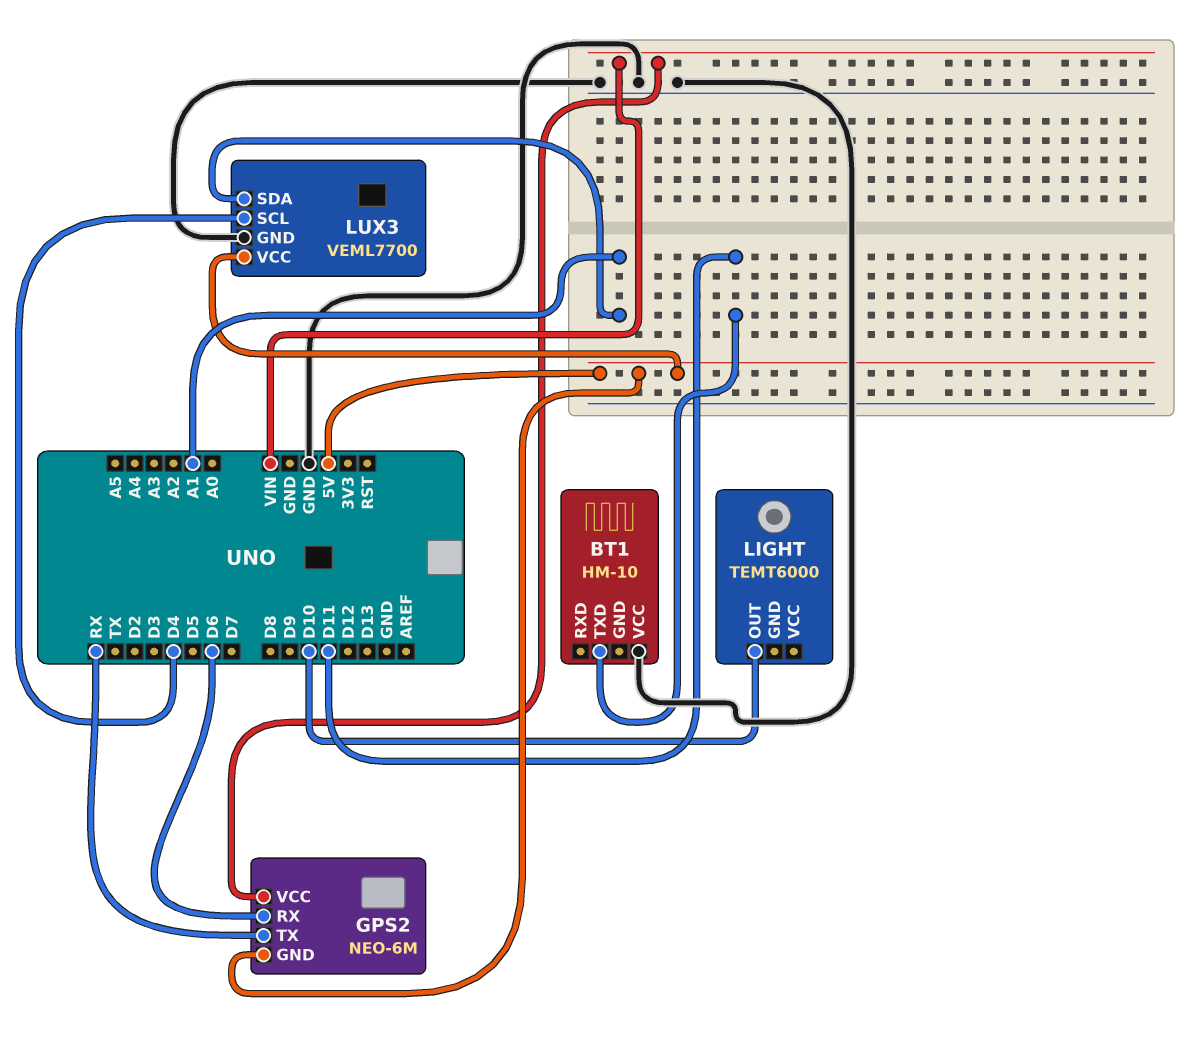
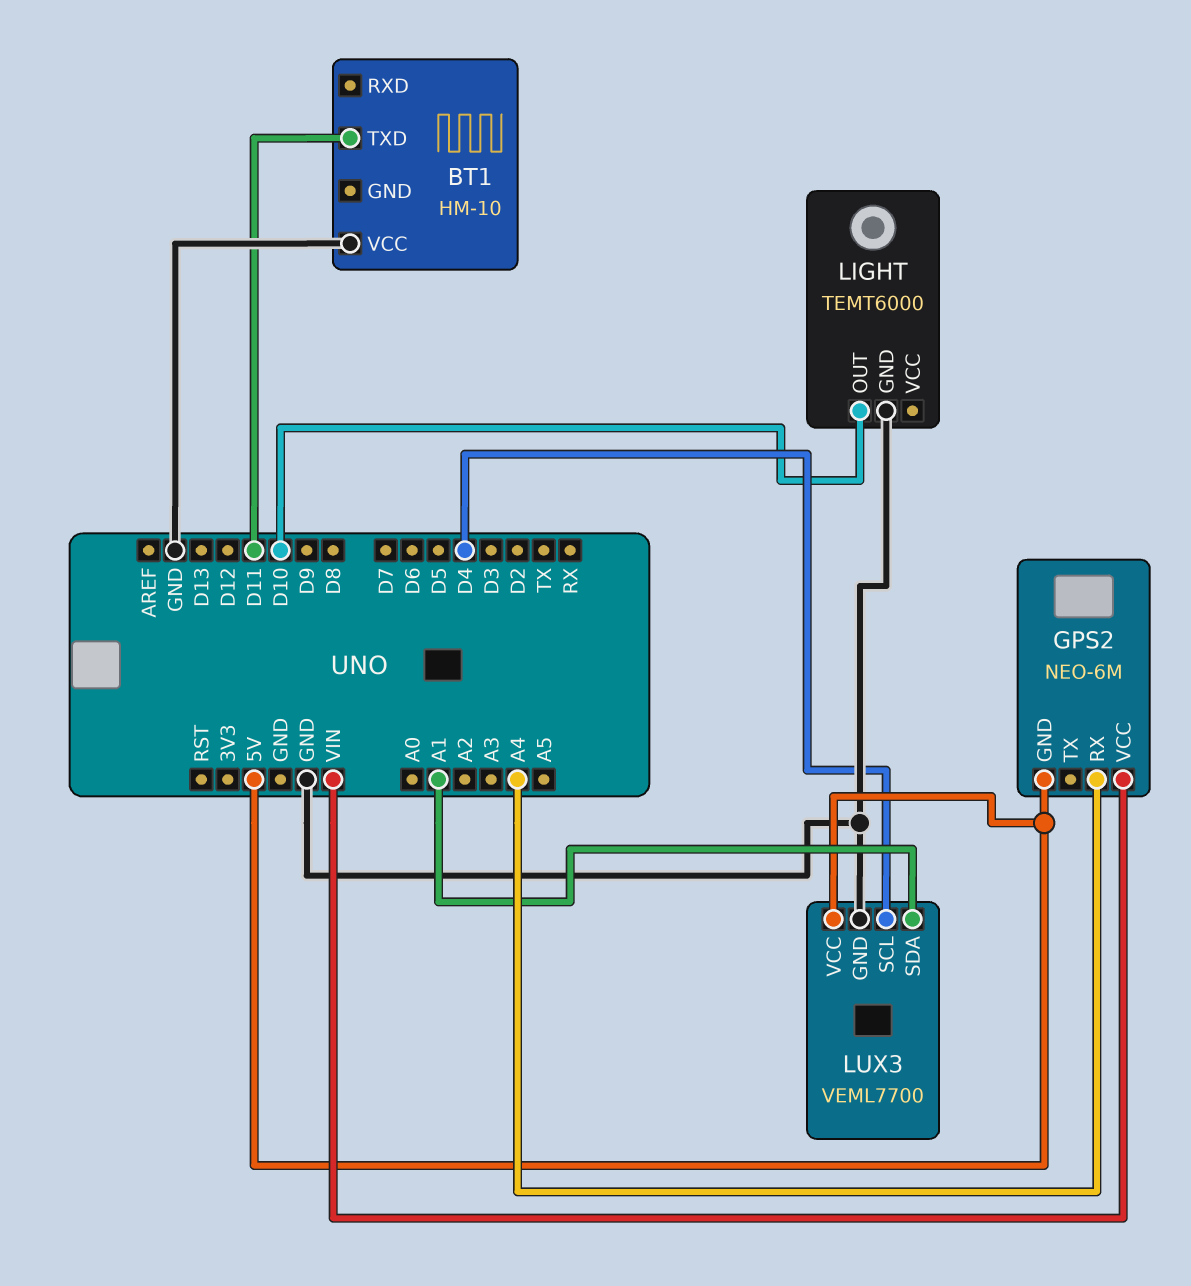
GPS2 pin RX: D6 -> A4
GPS2 pin TX: RX -> none
LIGHT pin GND: none -> GND

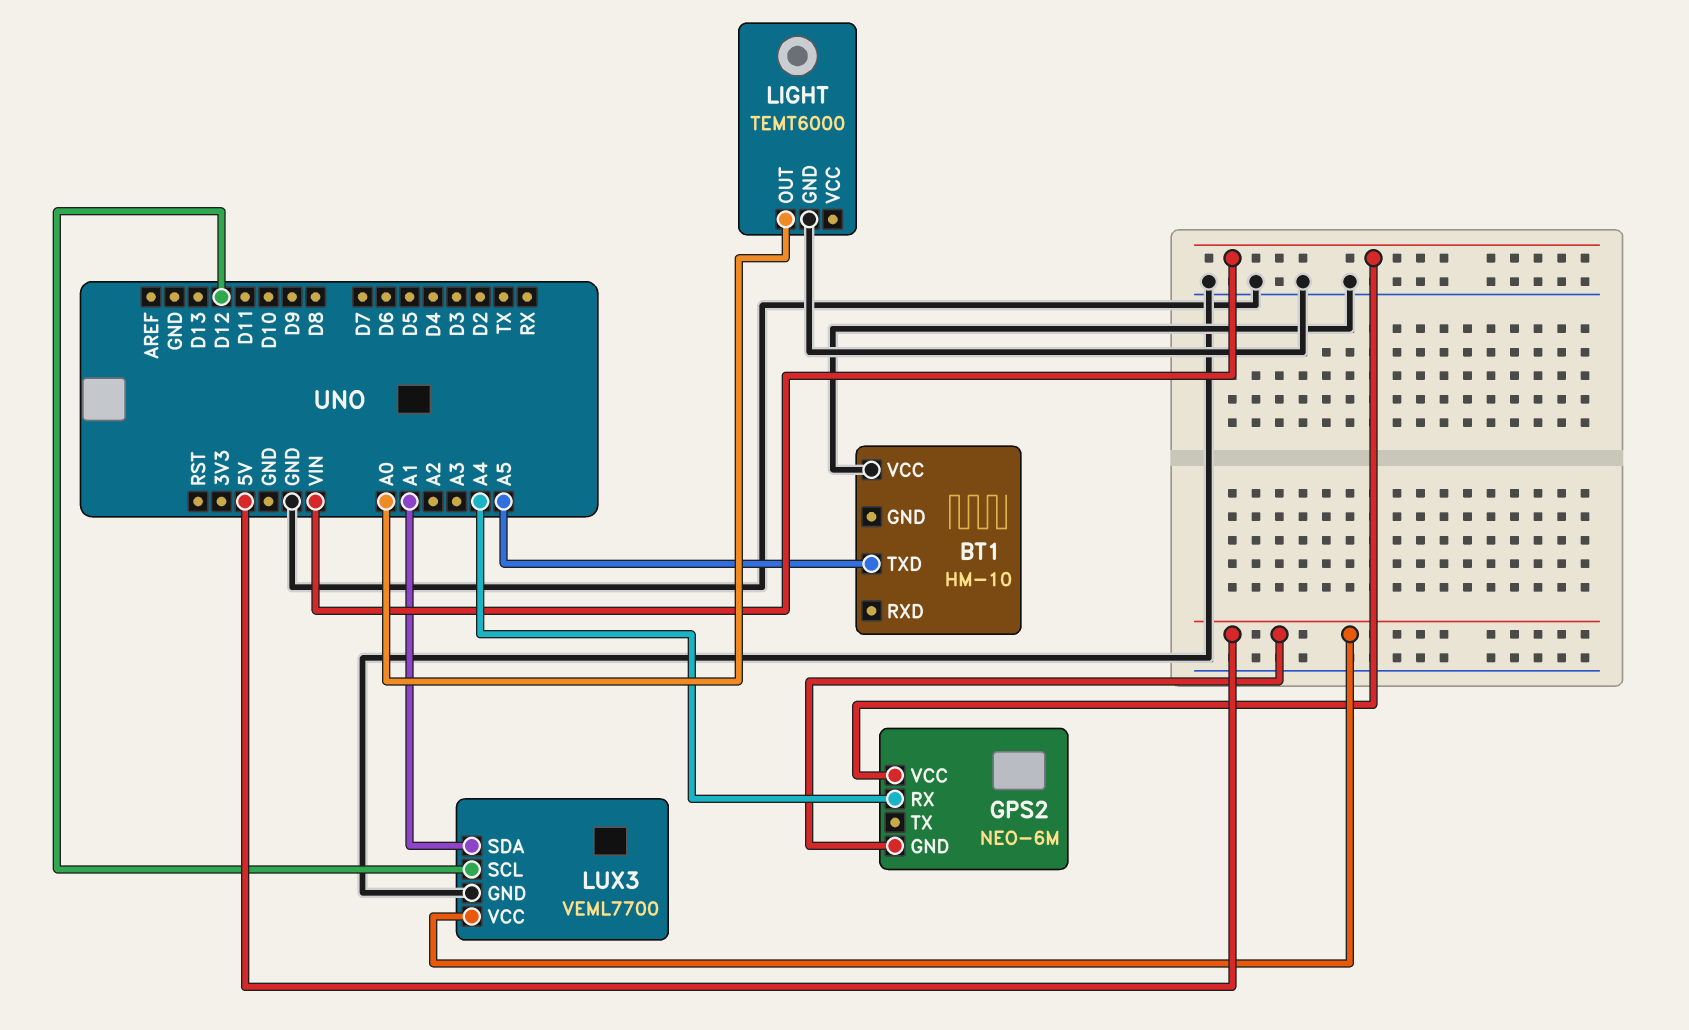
BT1 pin TXD: D11 -> A5
LIGHT pin OUT: D10 -> A0
LUX3 pin SCL: D4 -> D12

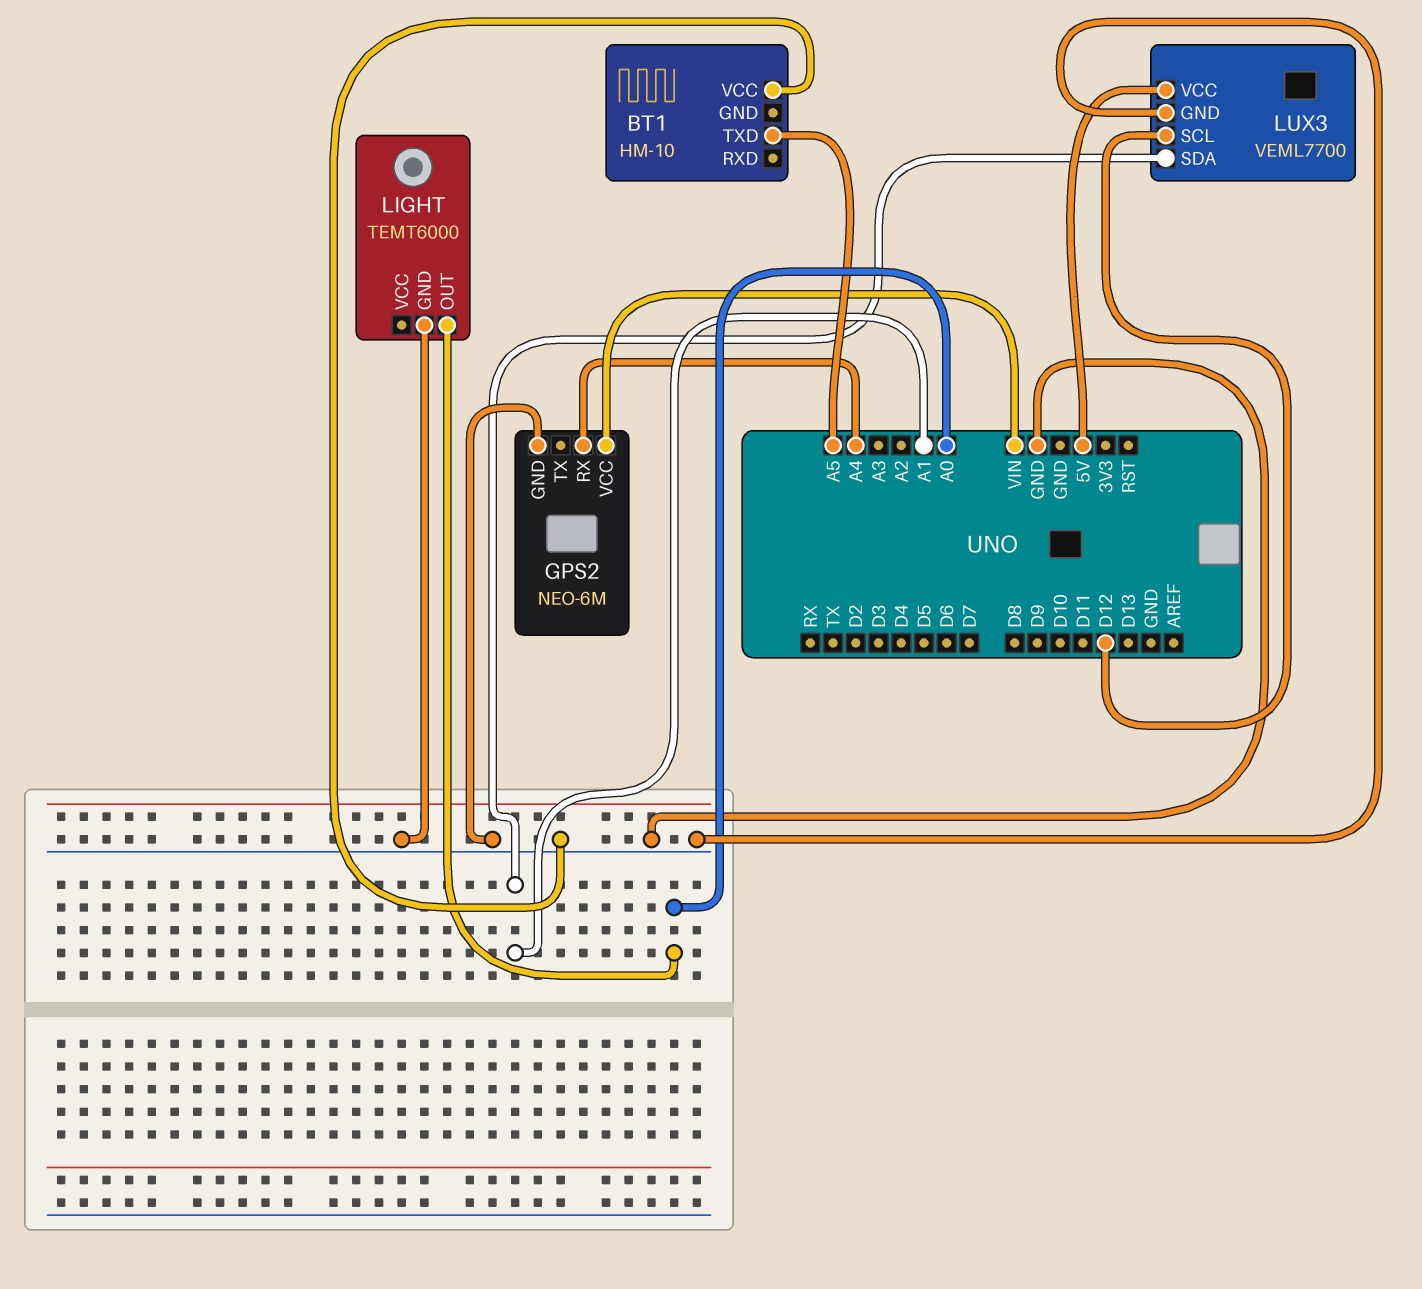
GPS2 pin GND: 5V -> GND

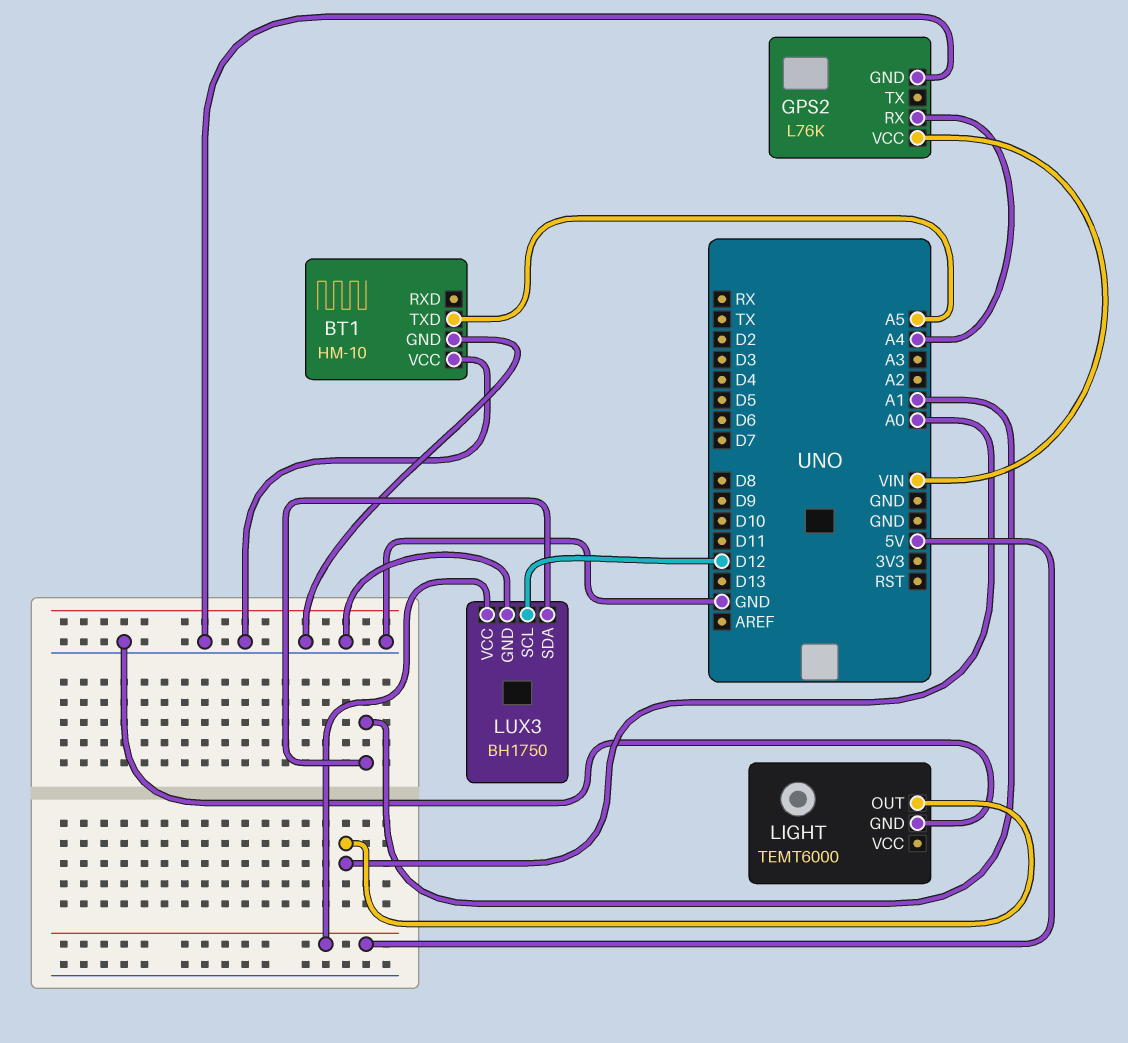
BT1 pin GND: none -> GND
GPS2: NEO-6M -> L76K
LUX3: VEML7700 -> BH1750

